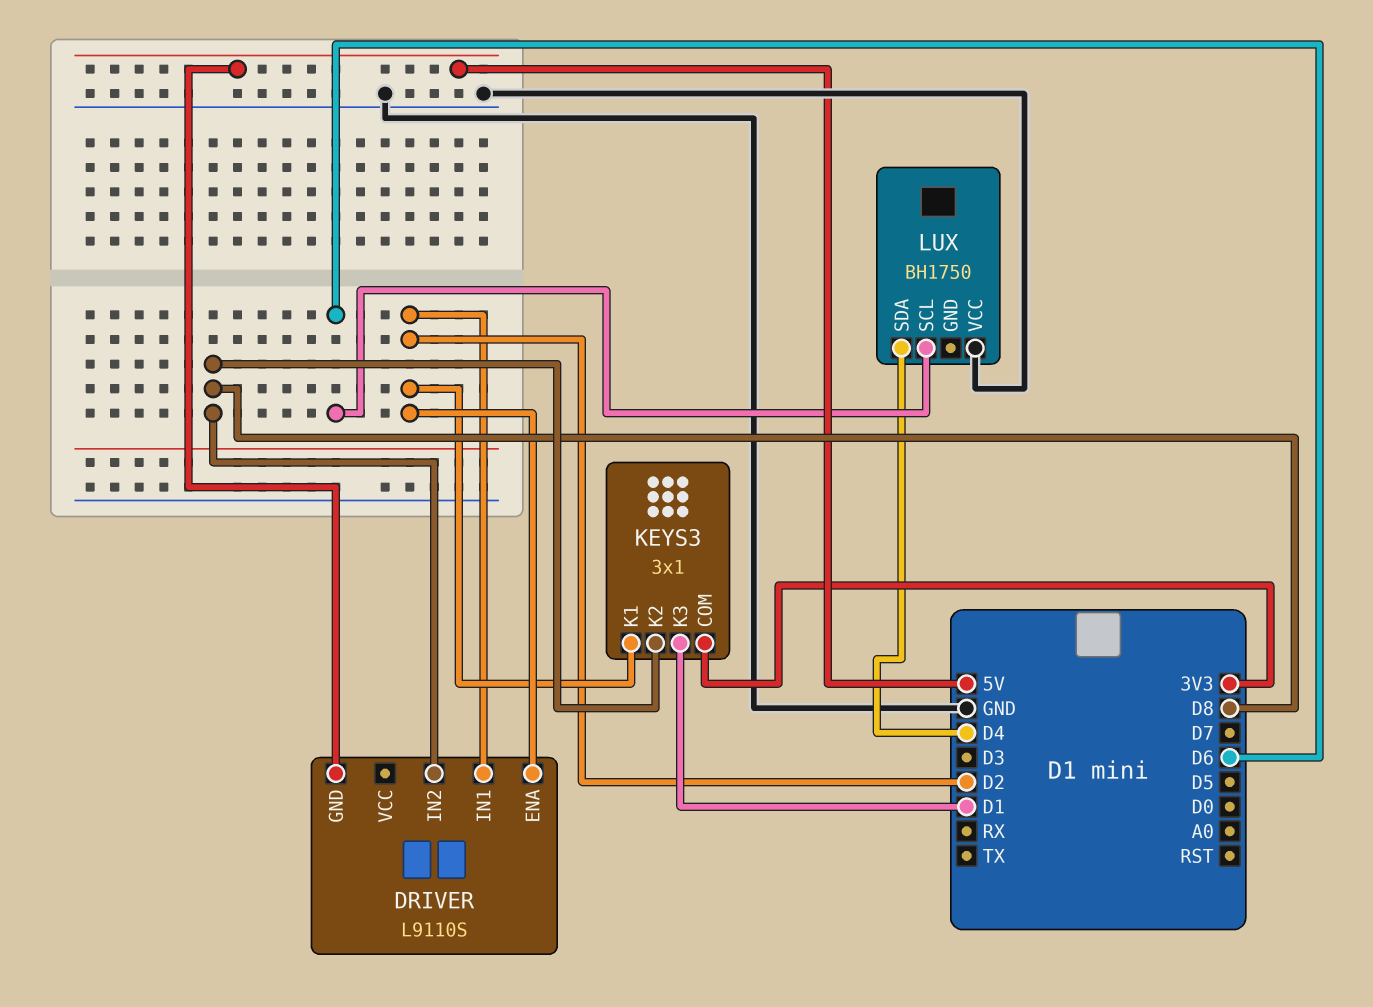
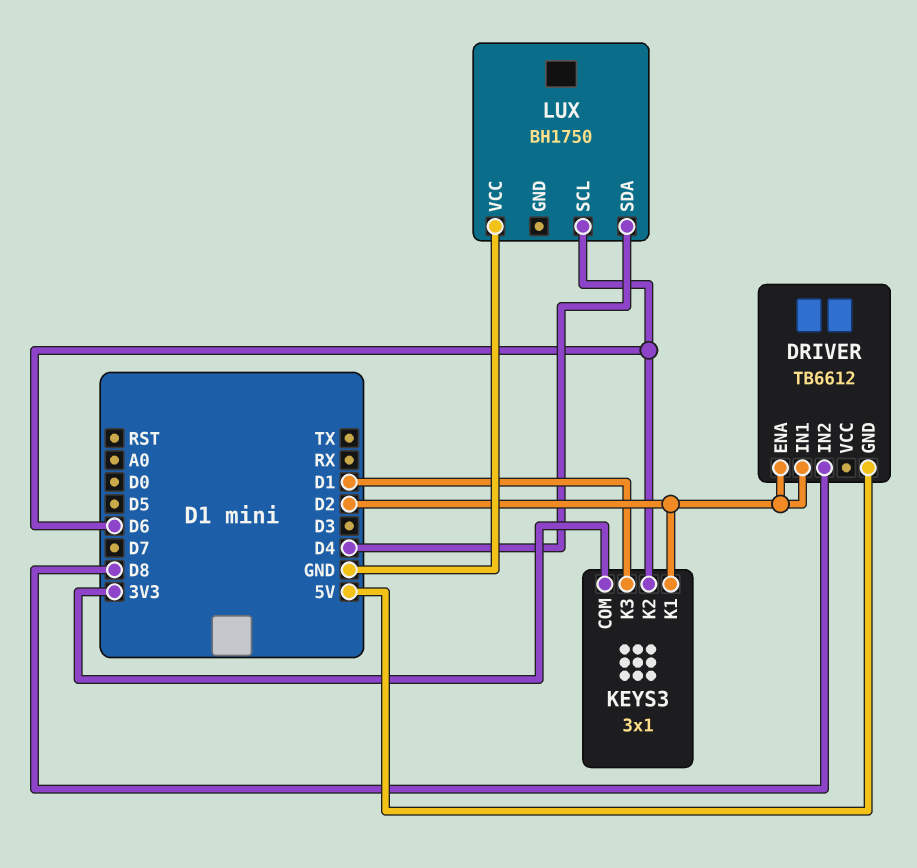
DRIVER: L9110S -> TB6612
KEYS3 pin K2: D8 -> D6

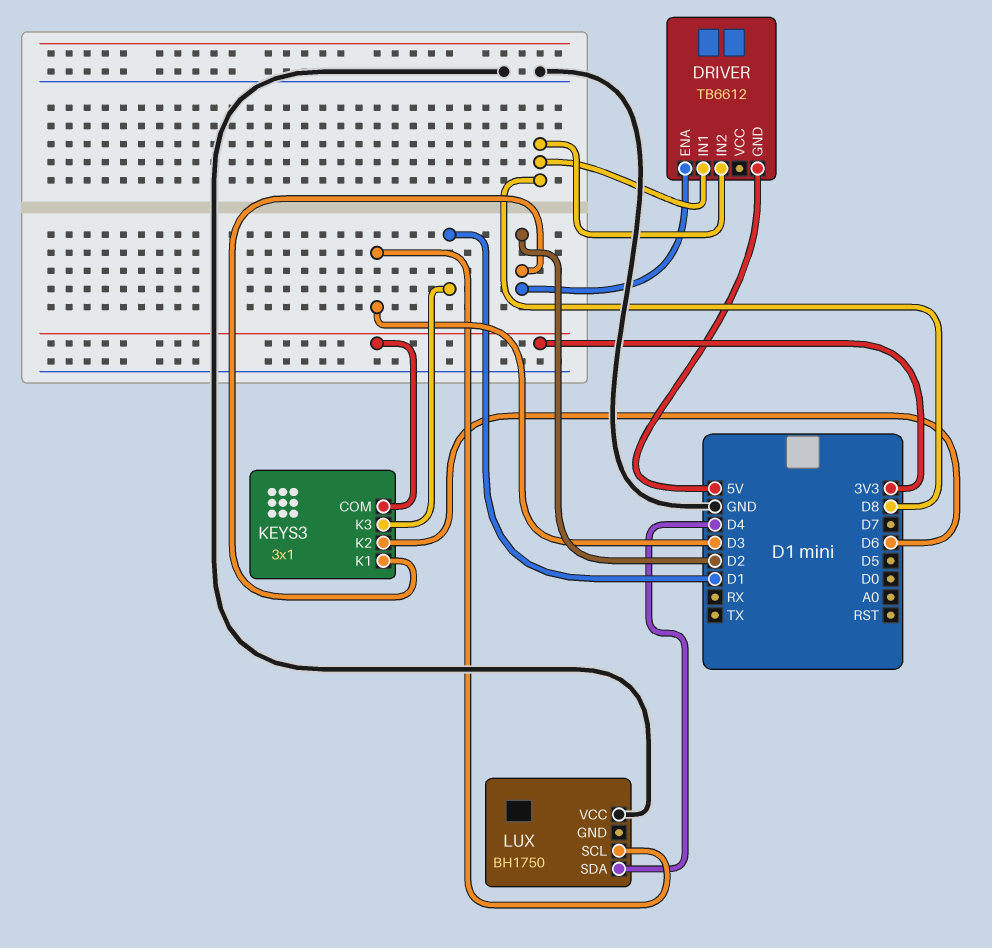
DRIVER pin IN1: D2 -> D8
LUX pin SCL: D6 -> D3

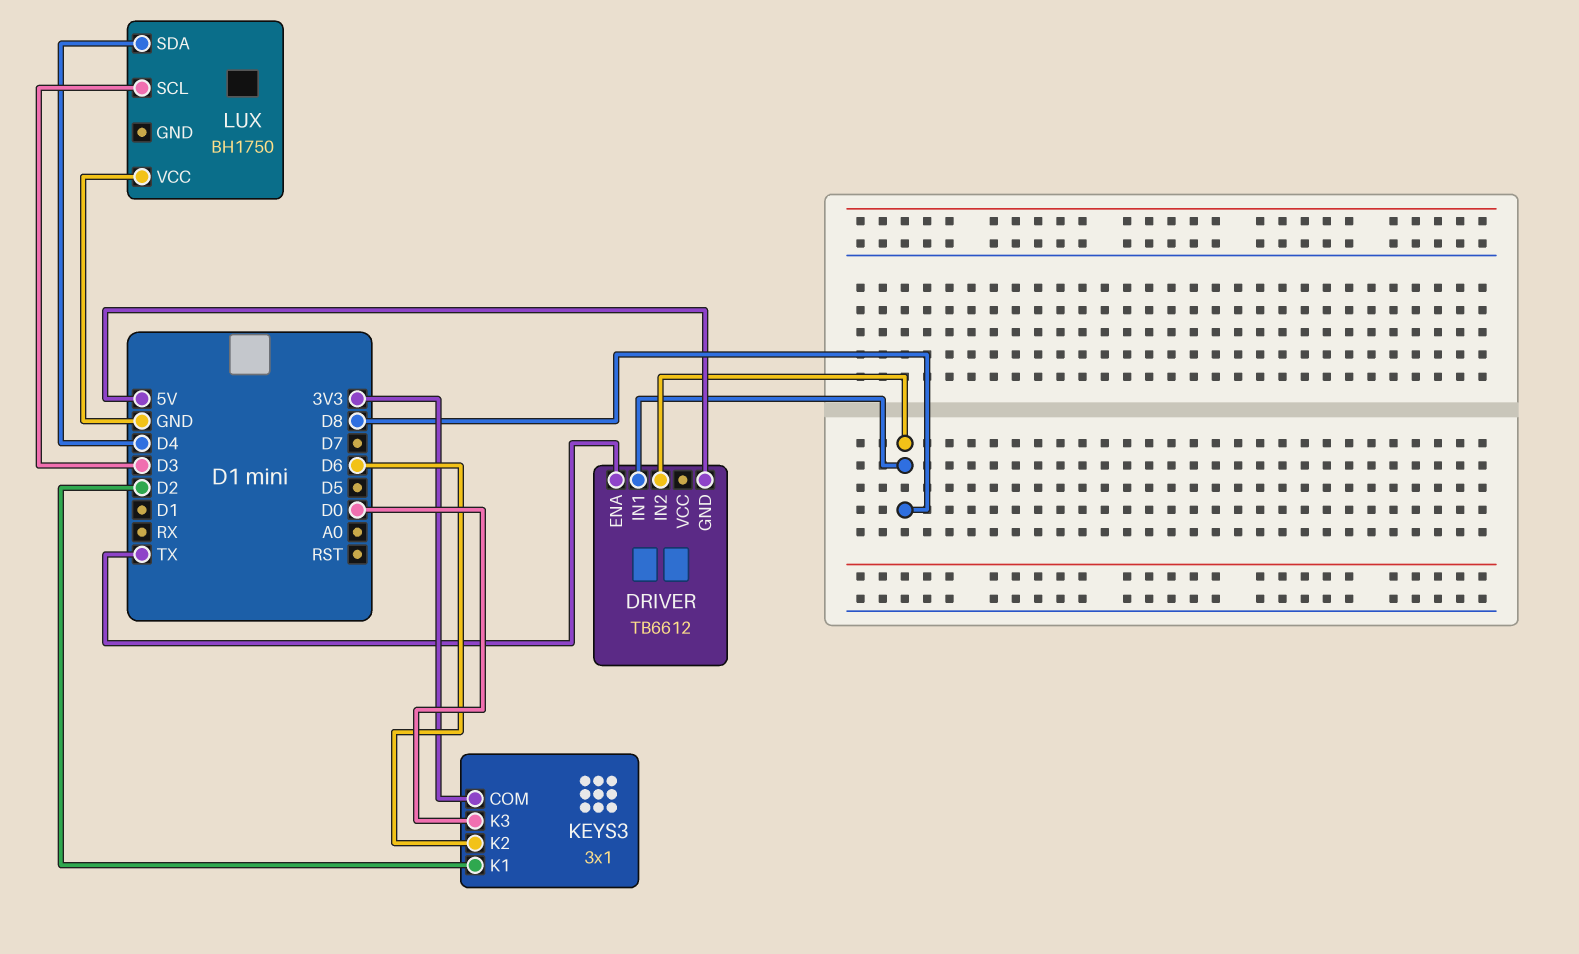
DRIVER pin ENA: D2 -> TX
KEYS3 pin K3: D1 -> D0

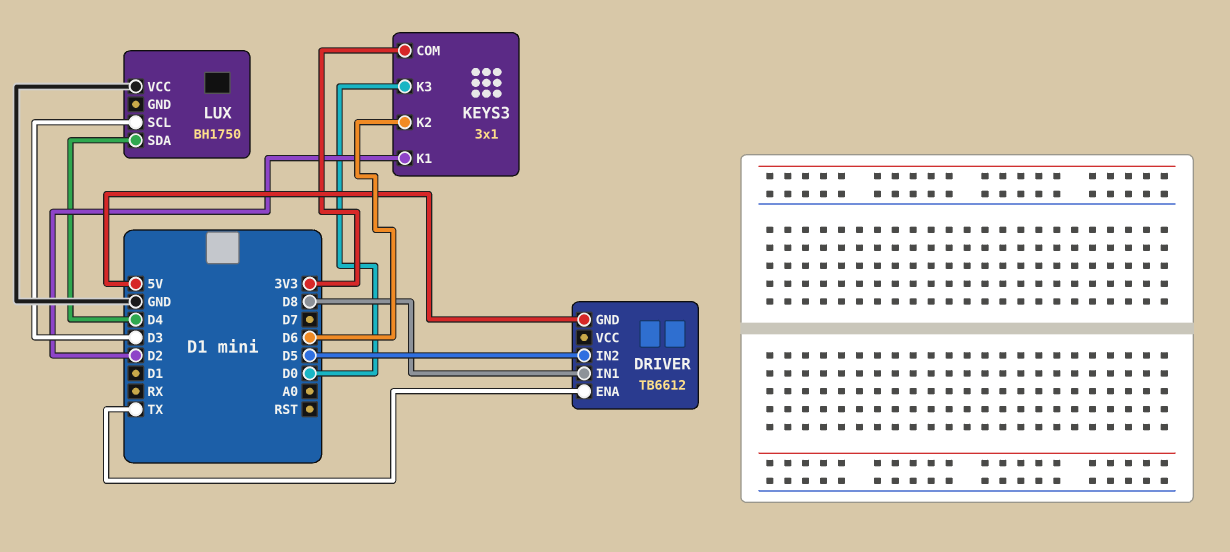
DRIVER pin IN2: D8 -> D5

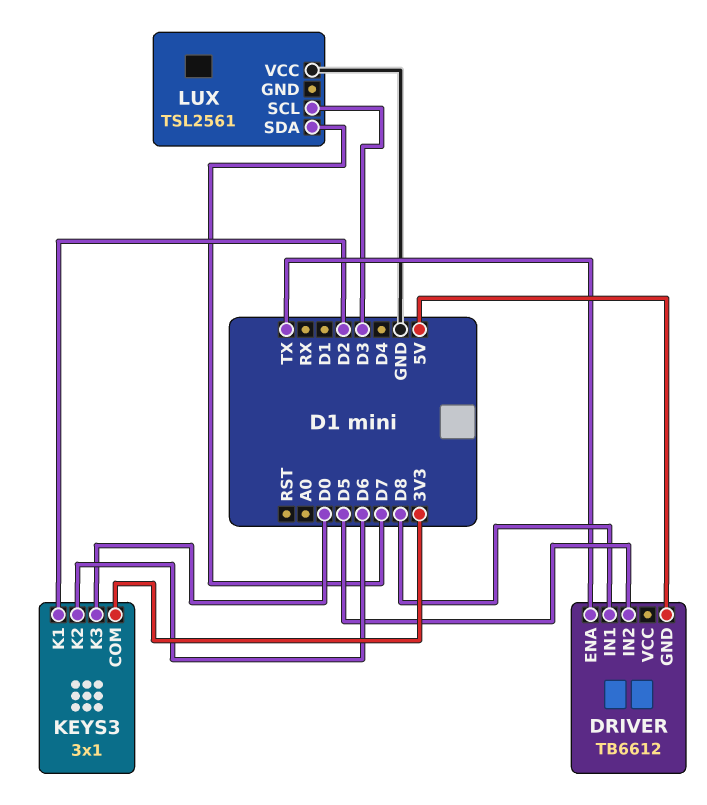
LUX: BH1750 -> TSL2561
LUX pin SDA: D4 -> D7

